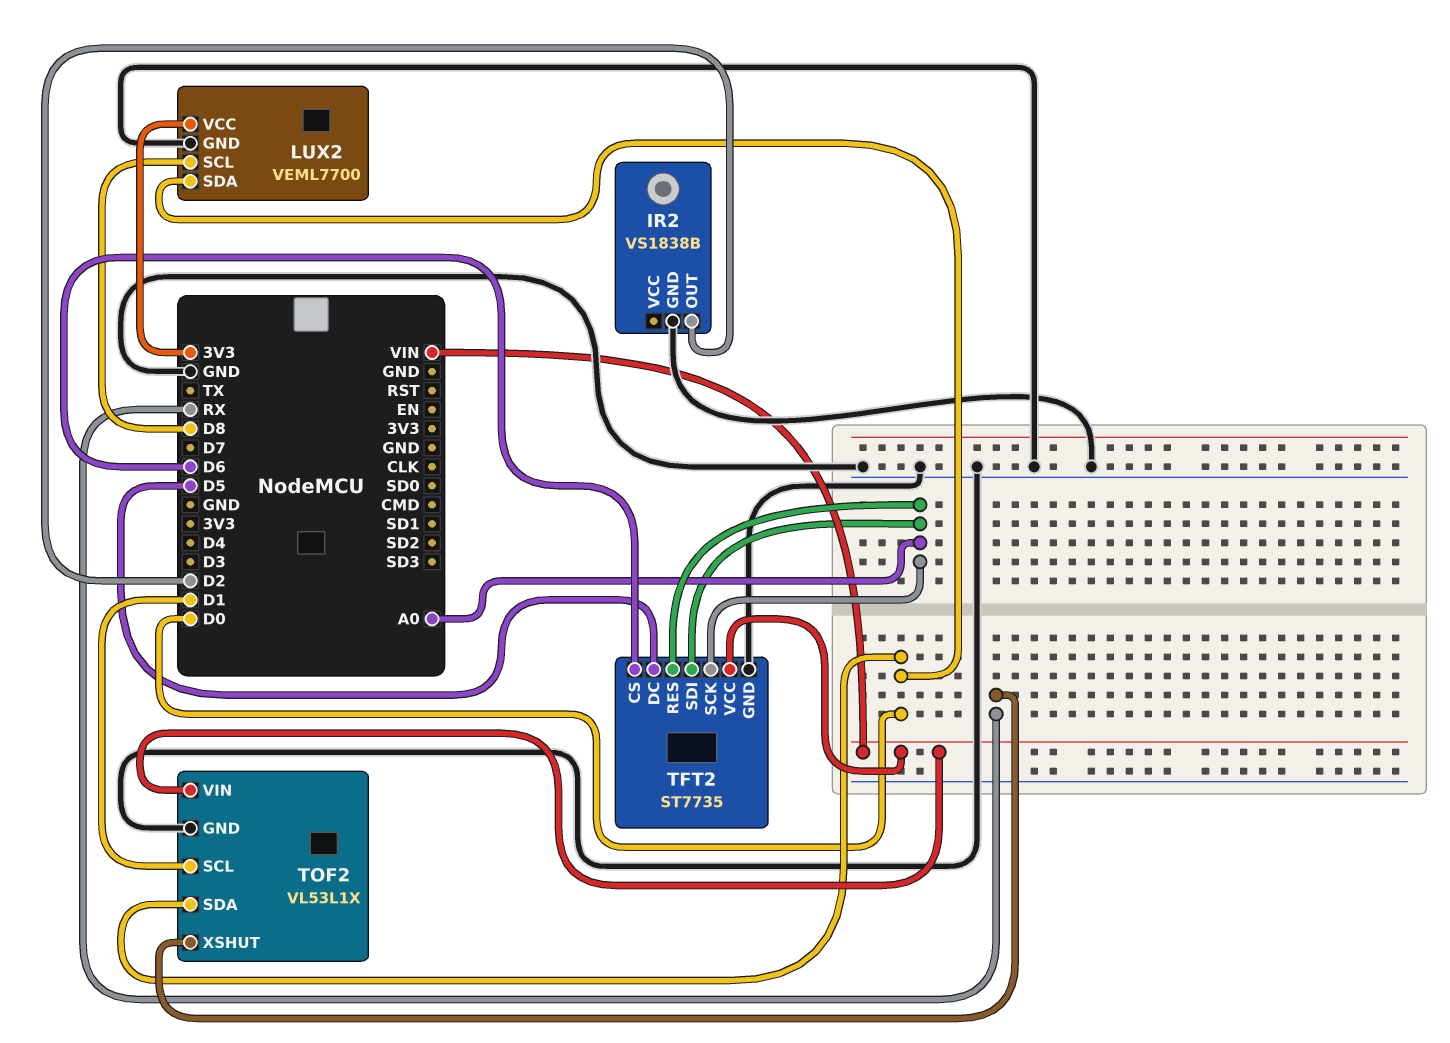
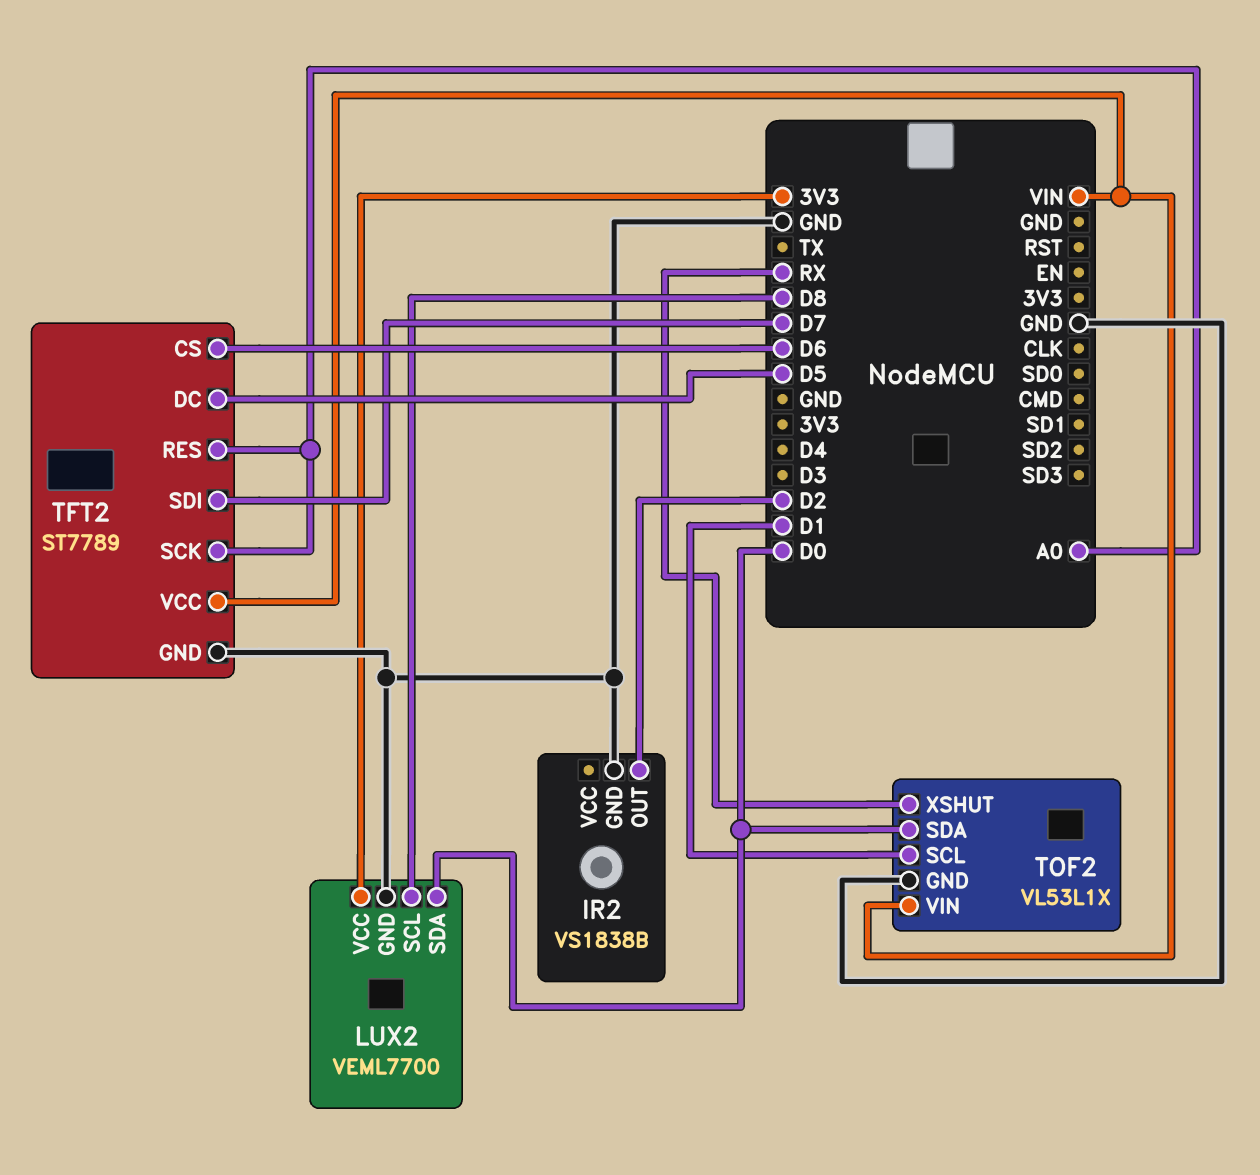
TFT2: ST7735 -> ST7789
TFT2 pin SDI: A0 -> D7

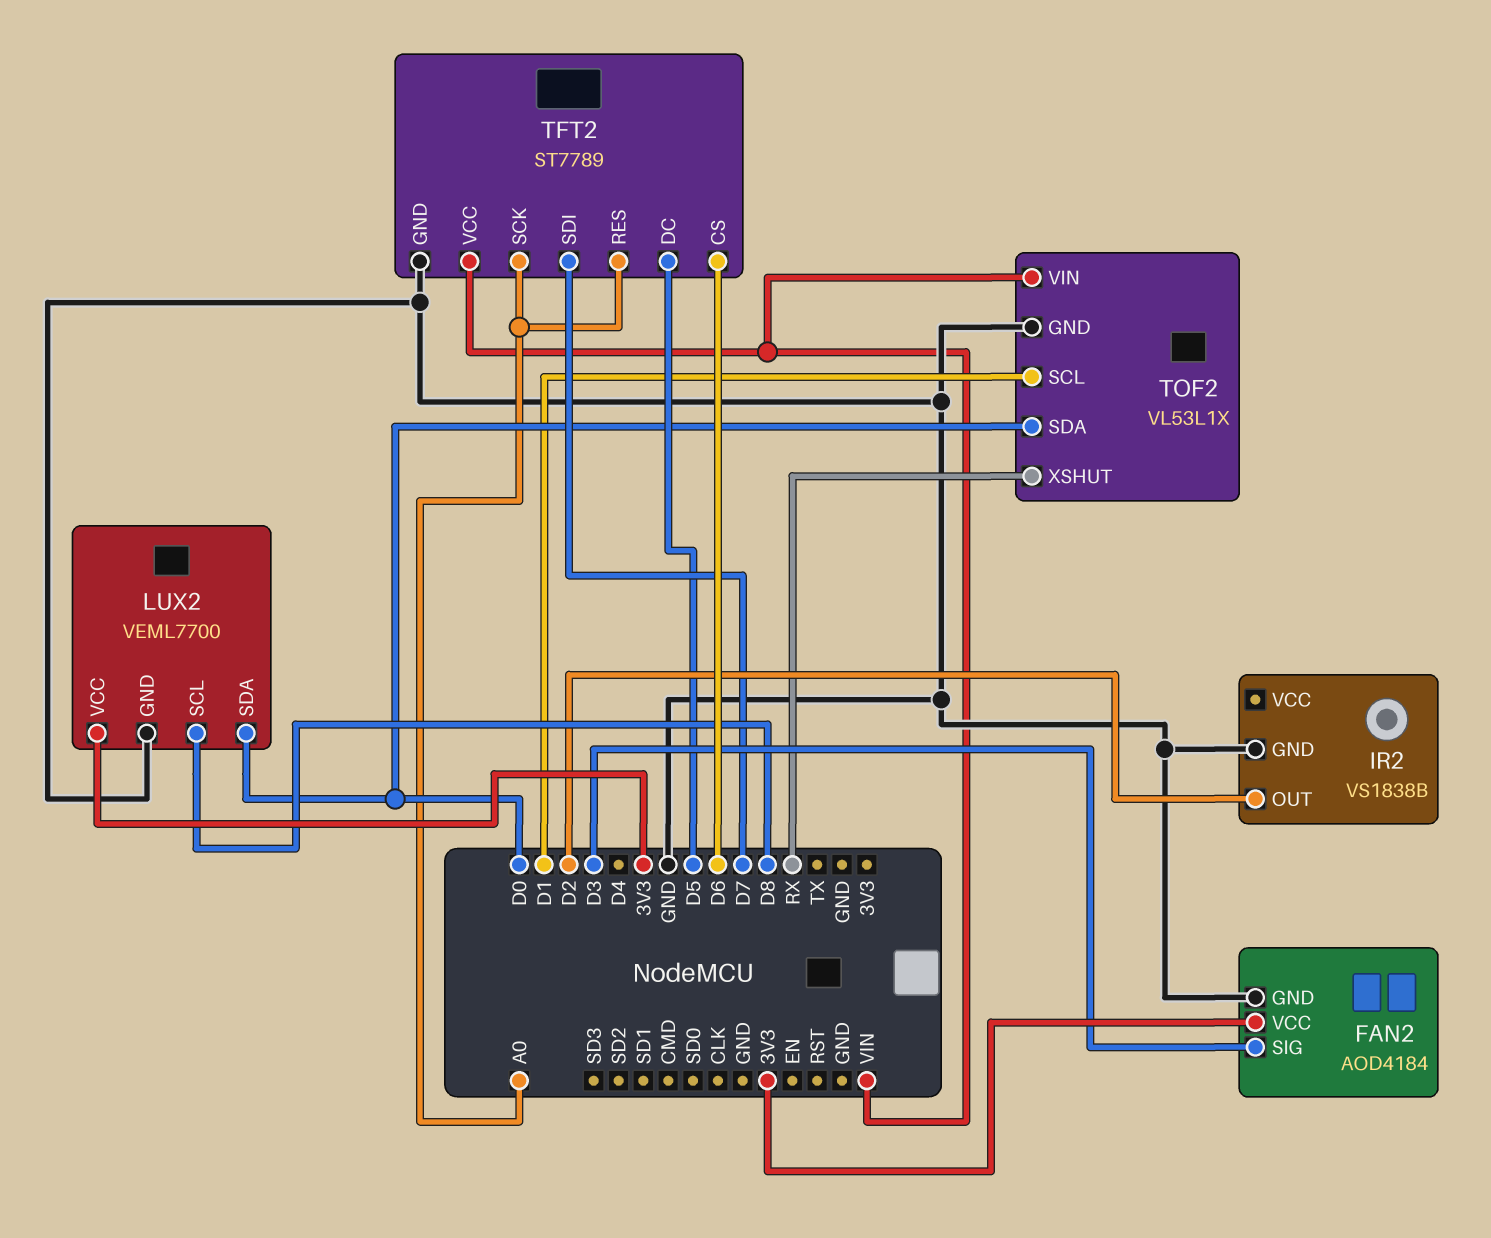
FAN2: none -> AOD4184
FAN2 pin GND: none -> GND
FAN2 pin SIG: none -> D3
FAN2 pin VCC: none -> 3V3

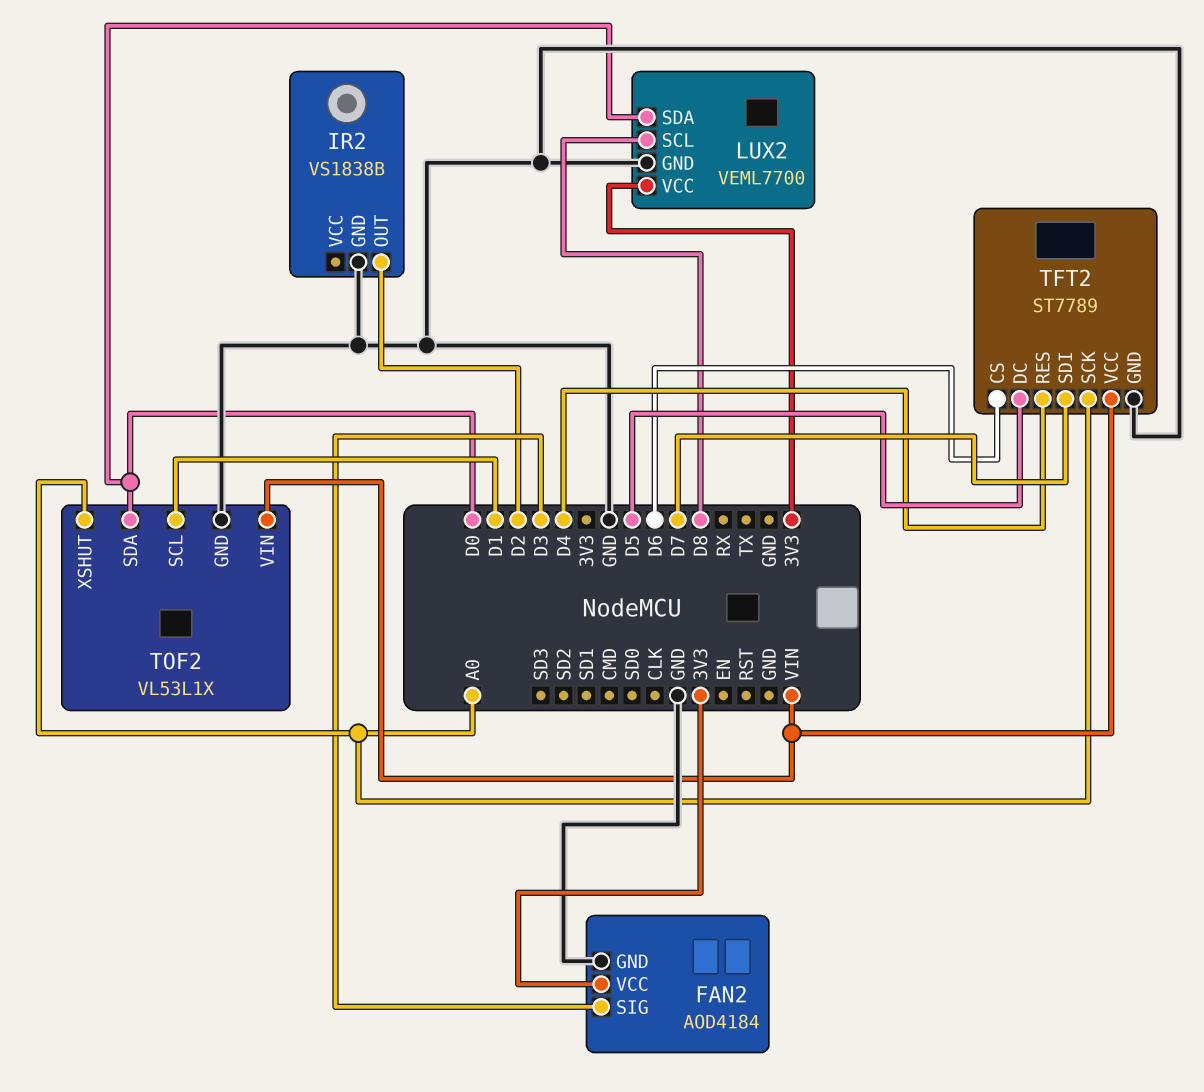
TFT2 pin RES: A0 -> D4
TOF2 pin XSHUT: RX -> A0

